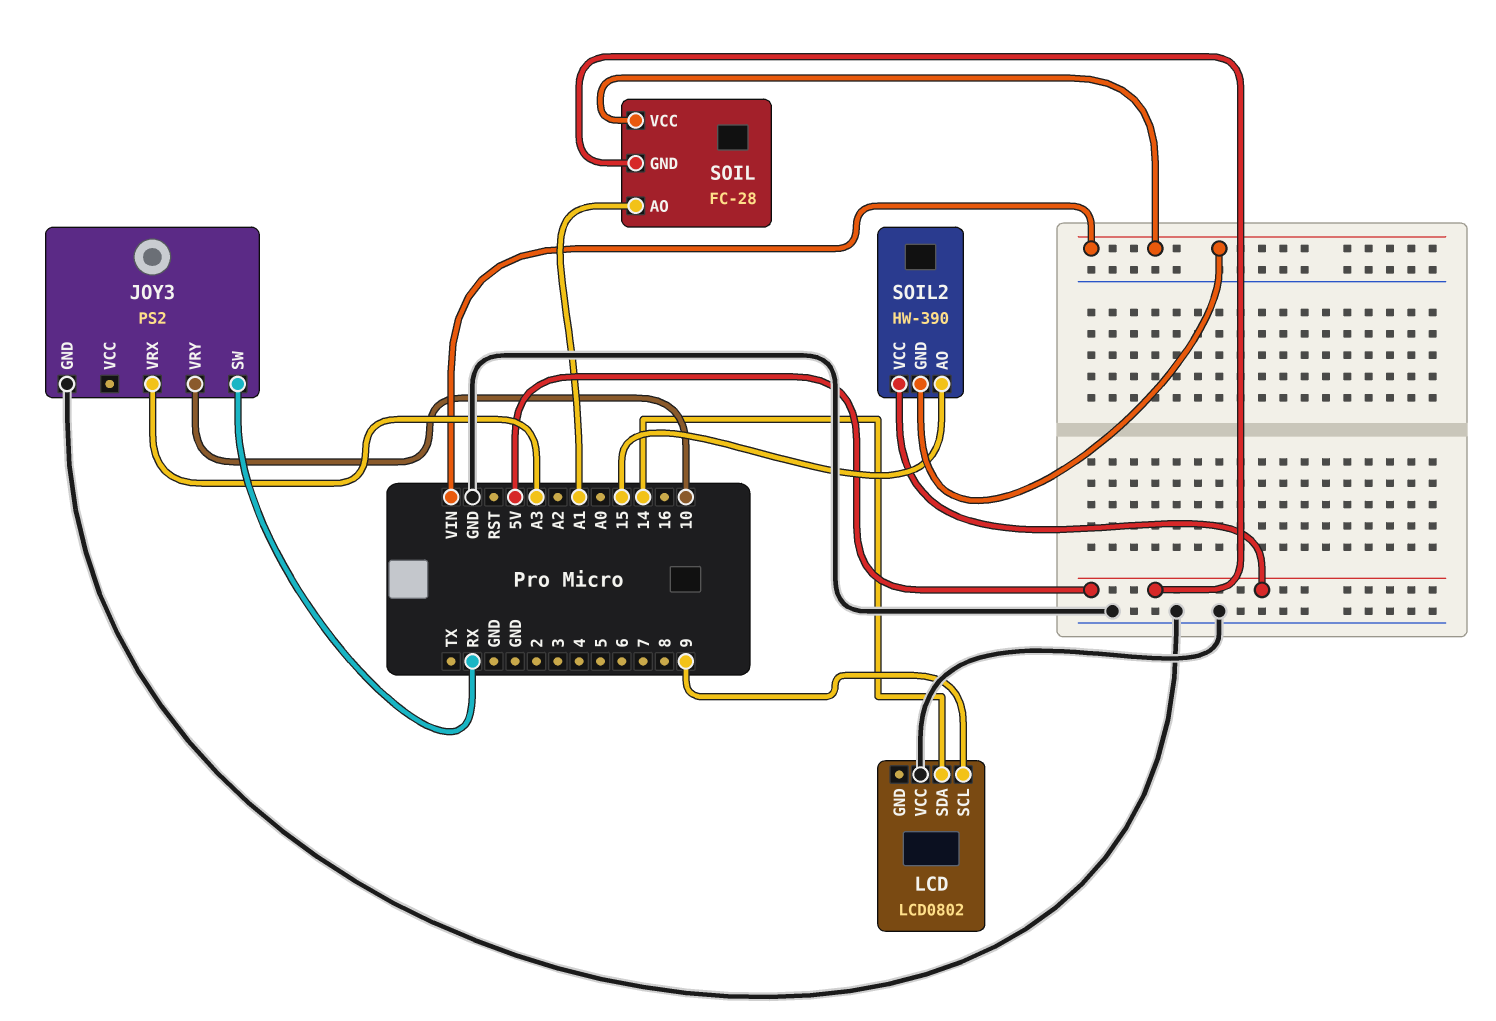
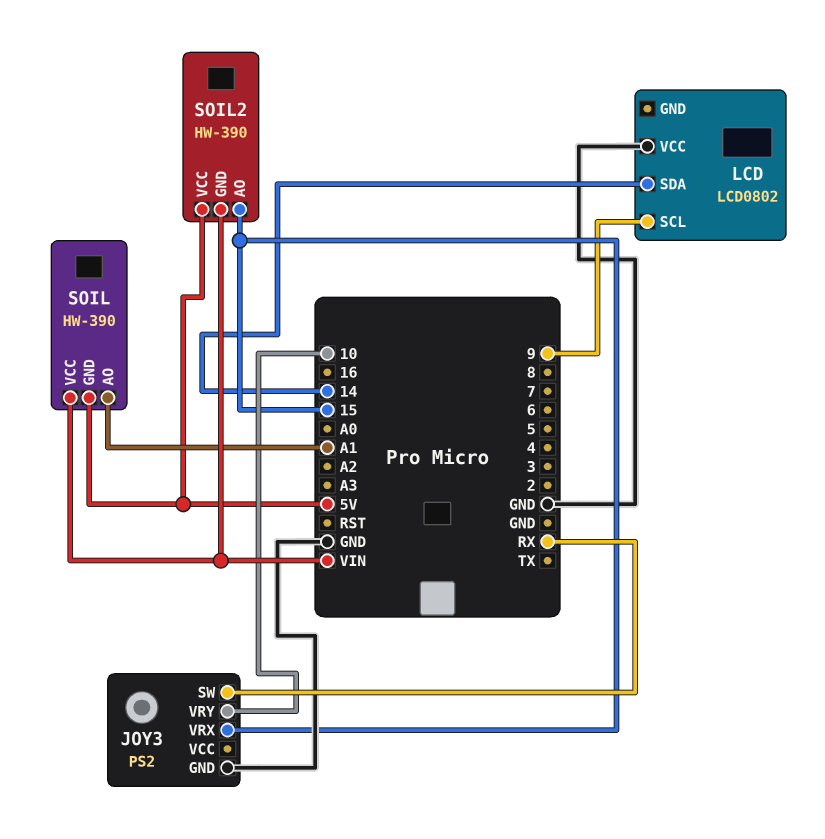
JOY3 pin VRX: A3 -> 15
SOIL: FC-28 -> HW-390

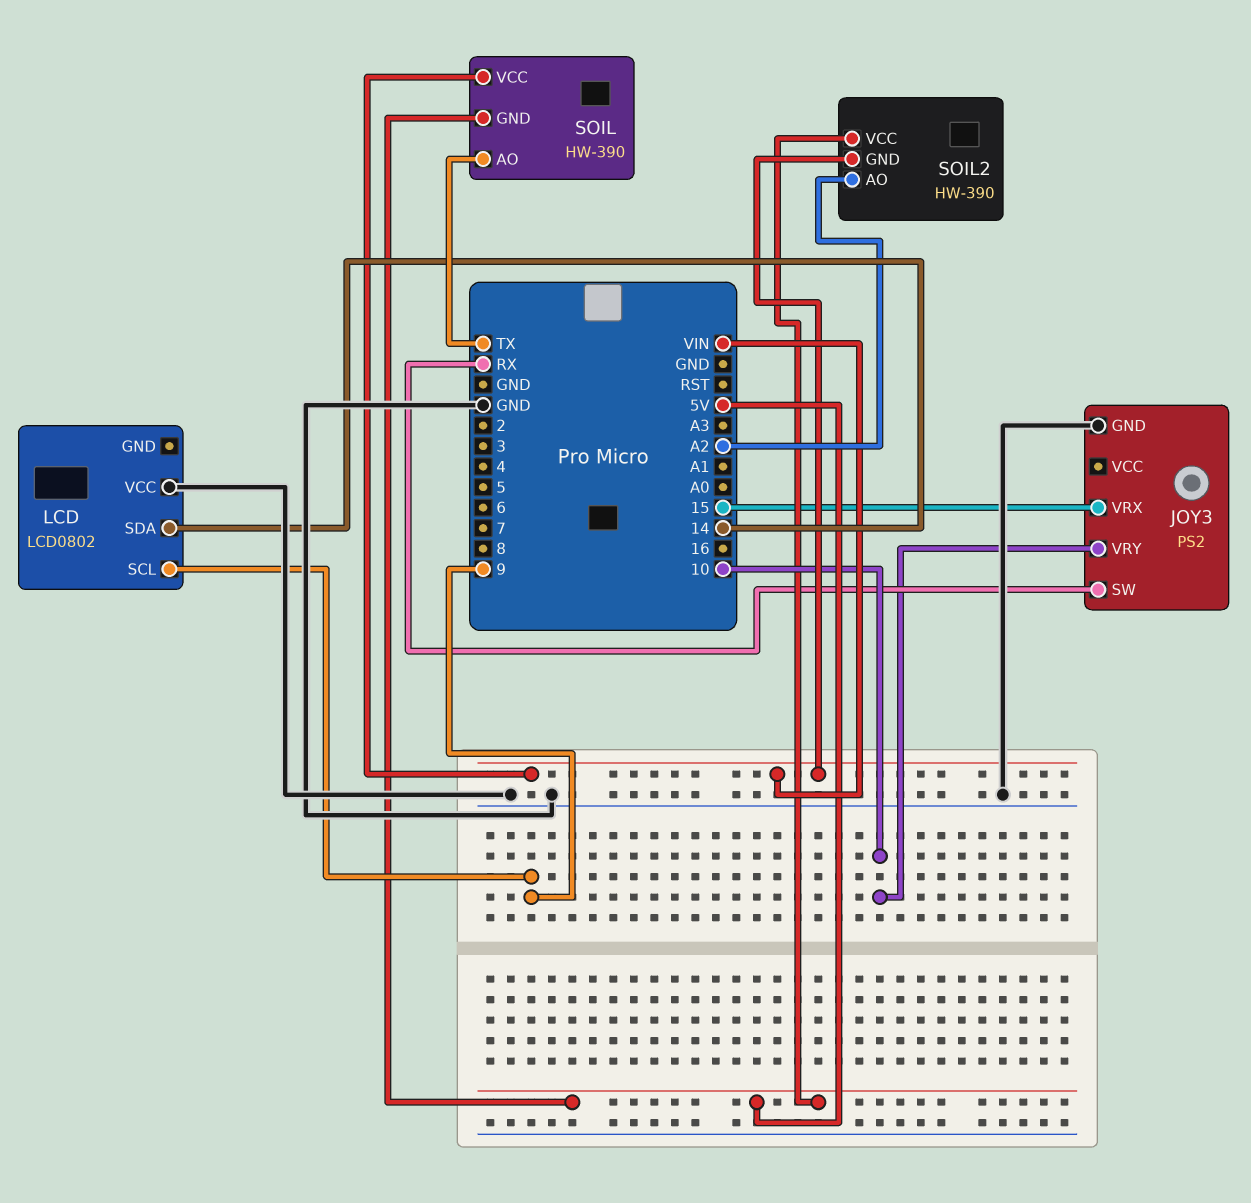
SOIL pin AO: A1 -> TX
SOIL2 pin AO: 15 -> A2

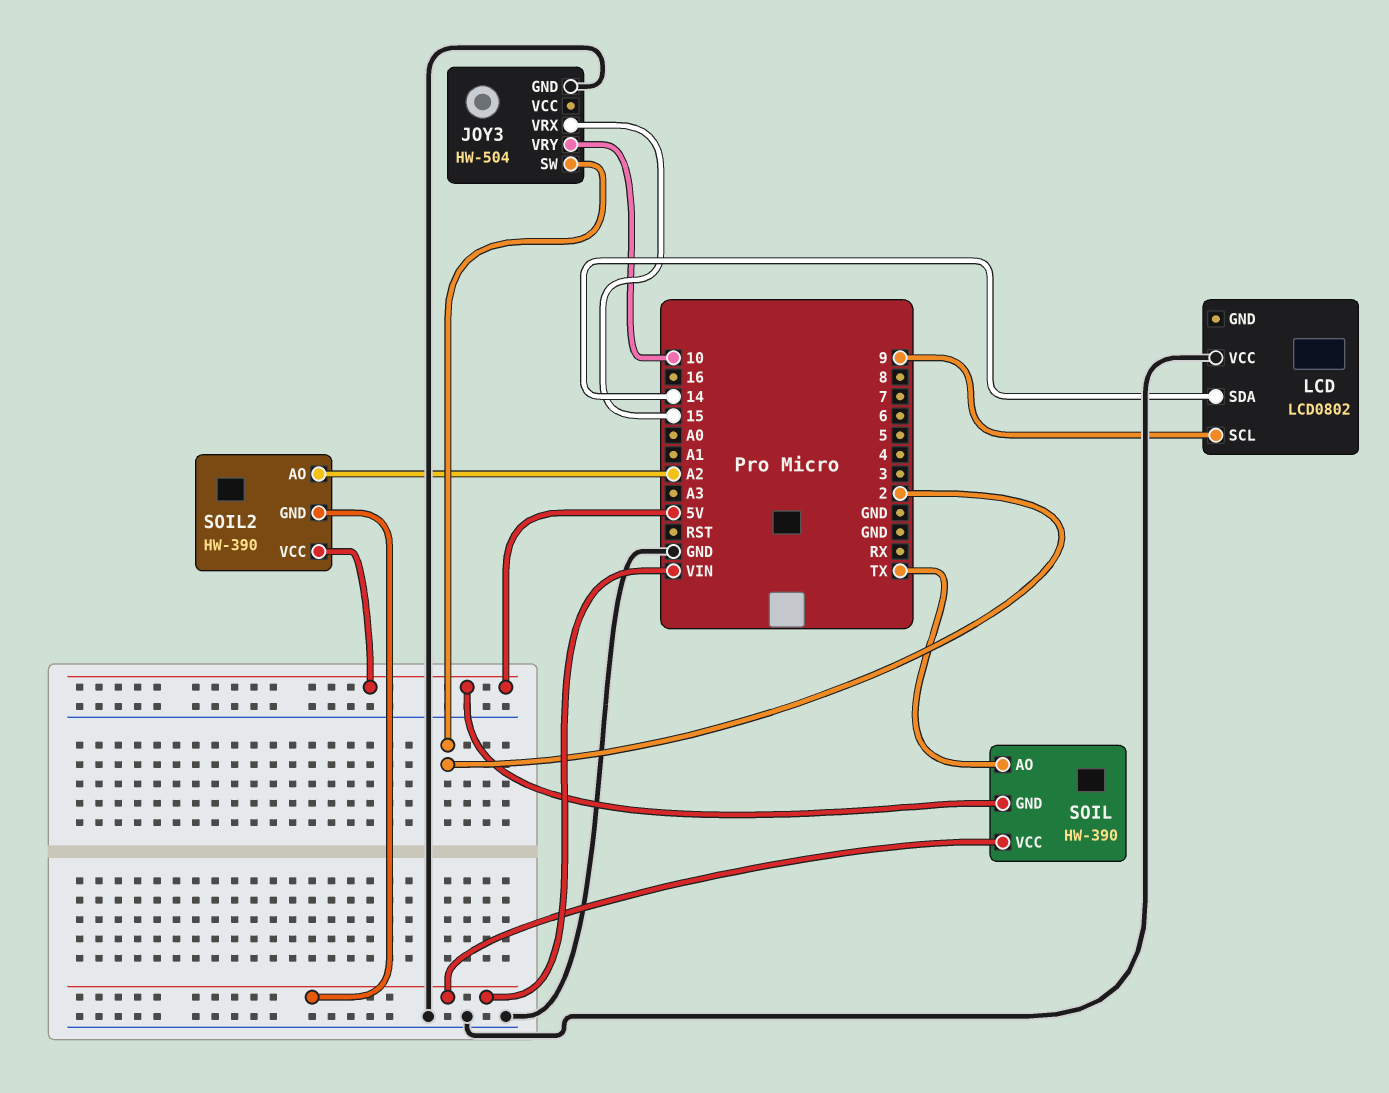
JOY3: PS2 -> HW-504
JOY3 pin SW: RX -> 2

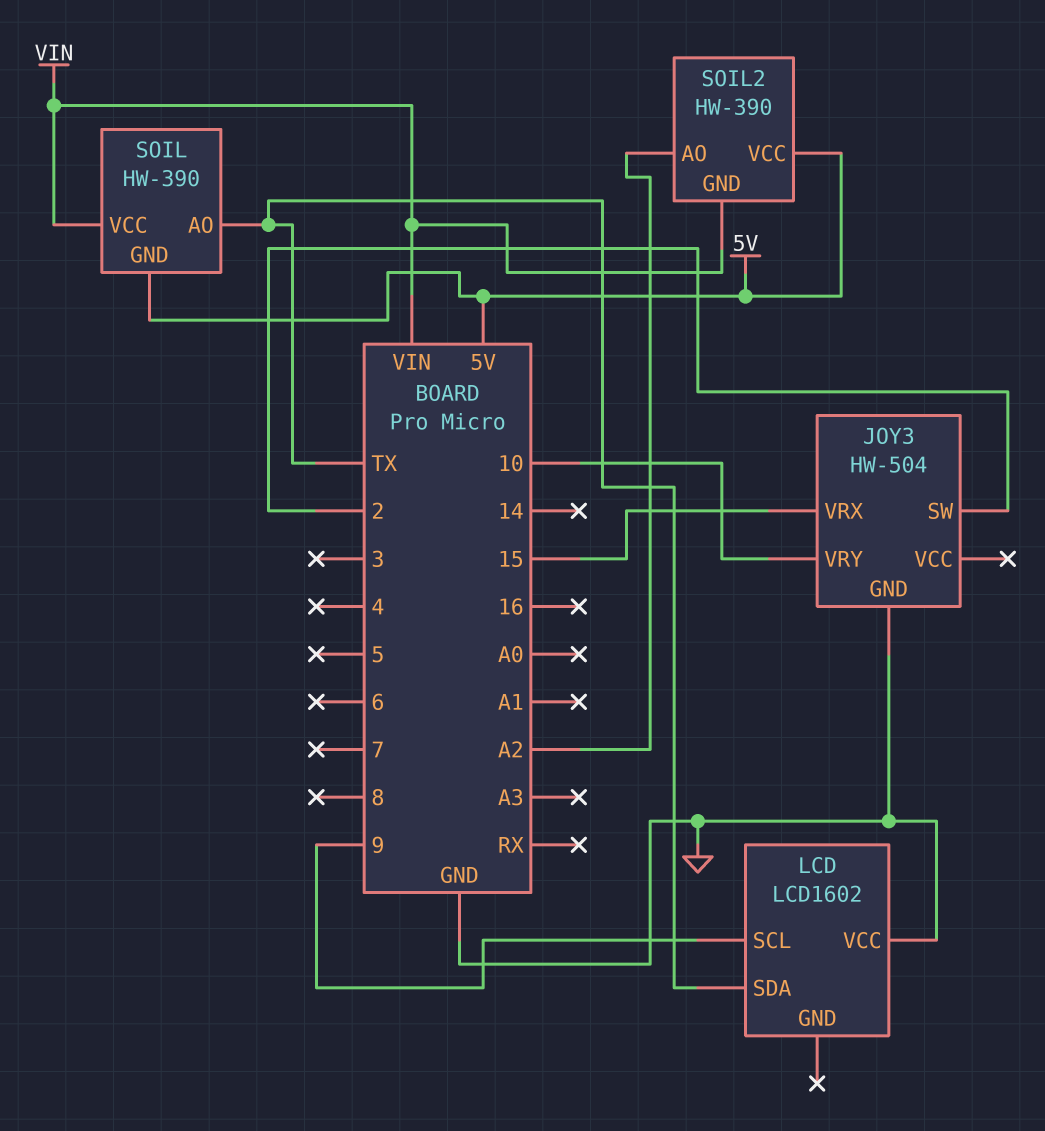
LCD: LCD0802 -> LCD1602
LCD pin SDA: 14 -> TX

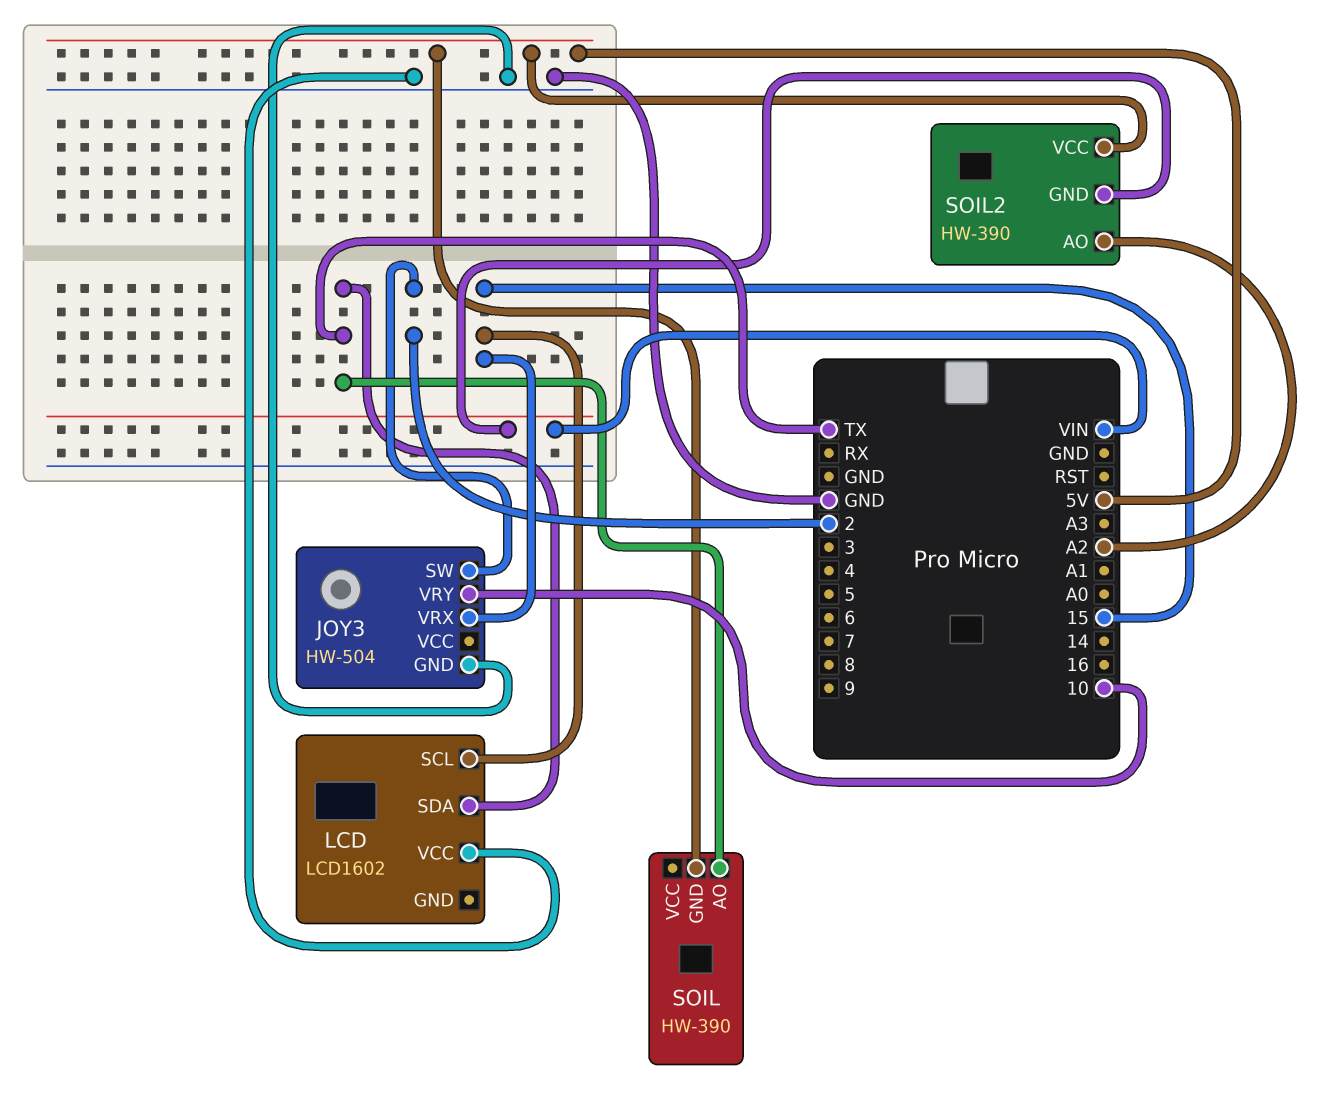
LCD pin SCL: 9 -> 15
SOIL pin VCC: VIN -> none

